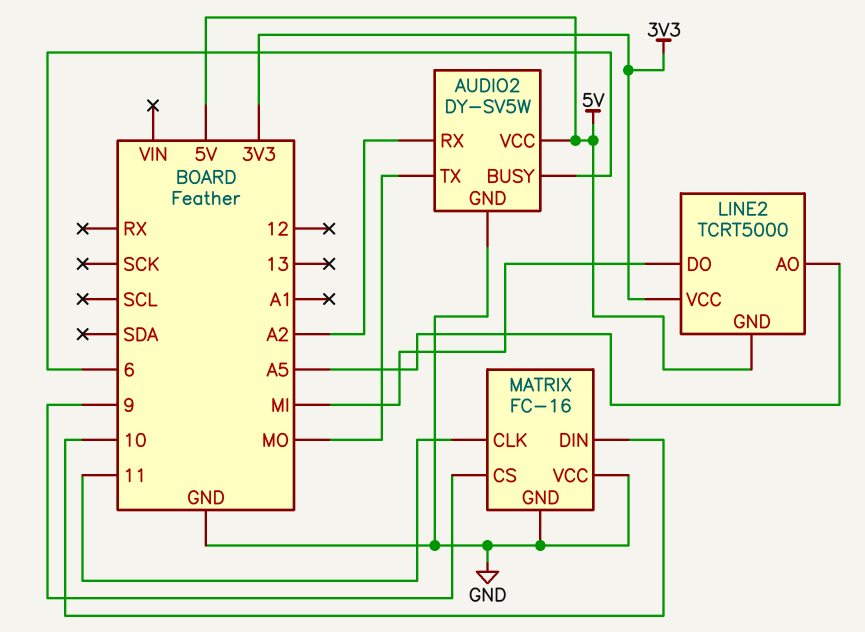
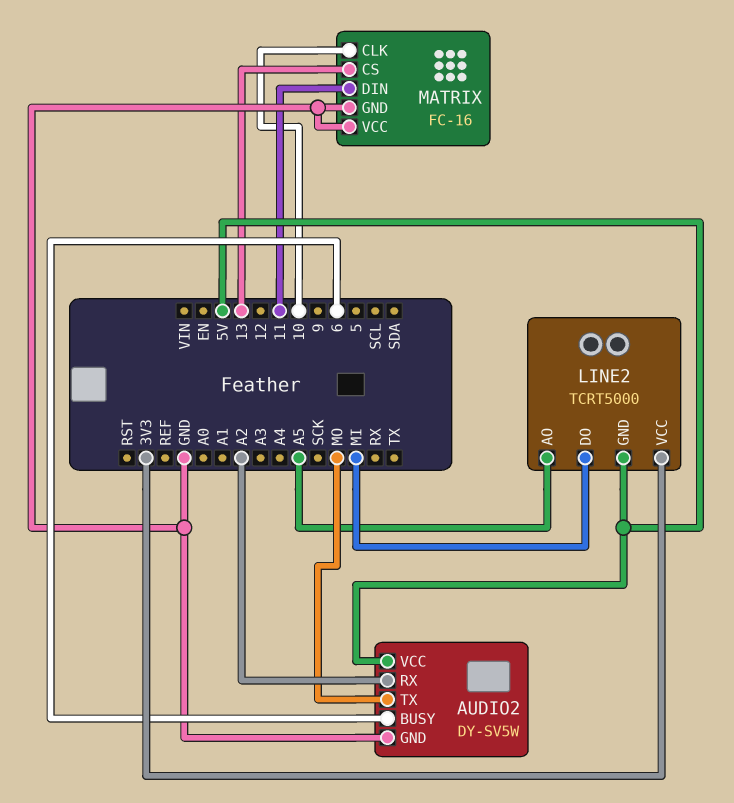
MATRIX pin CLK: 11 -> 10
MATRIX pin CS: 9 -> 13
MATRIX pin DIN: 10 -> 11

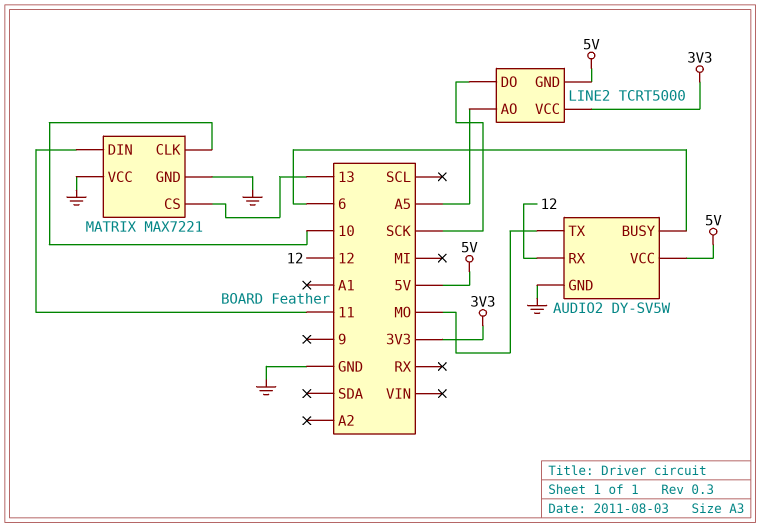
AUDIO2 pin RX: A2 -> 12
LINE2 pin DO: MI -> SCK
MATRIX: FC-16 -> MAX7221

